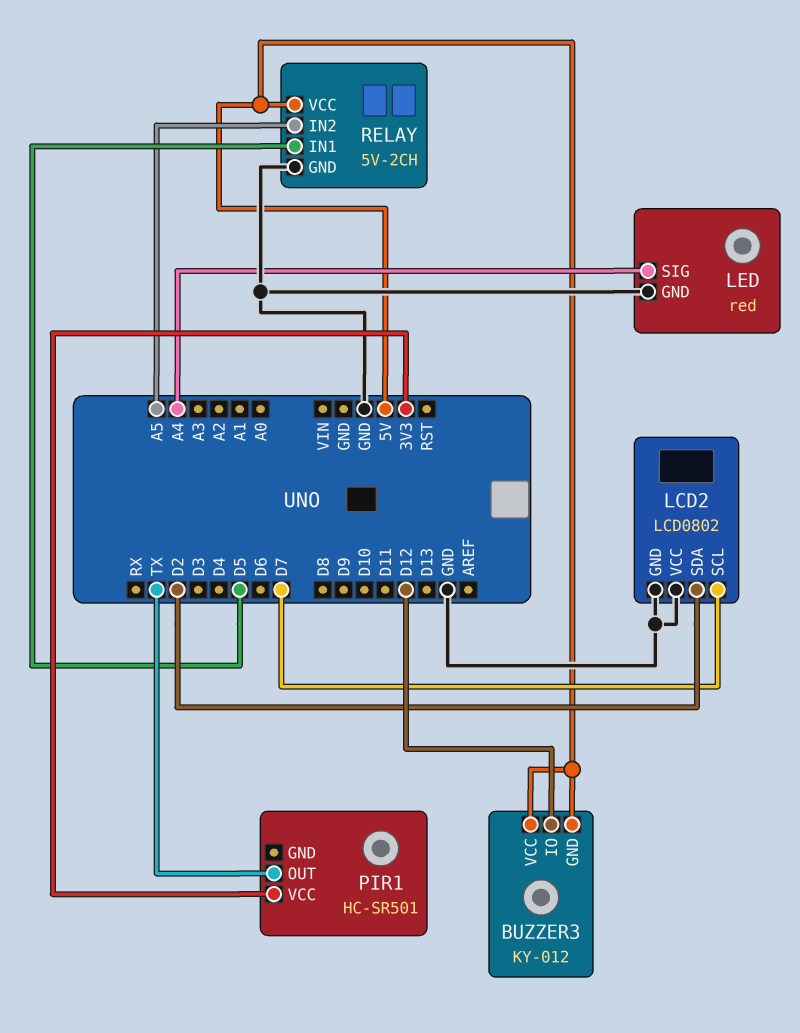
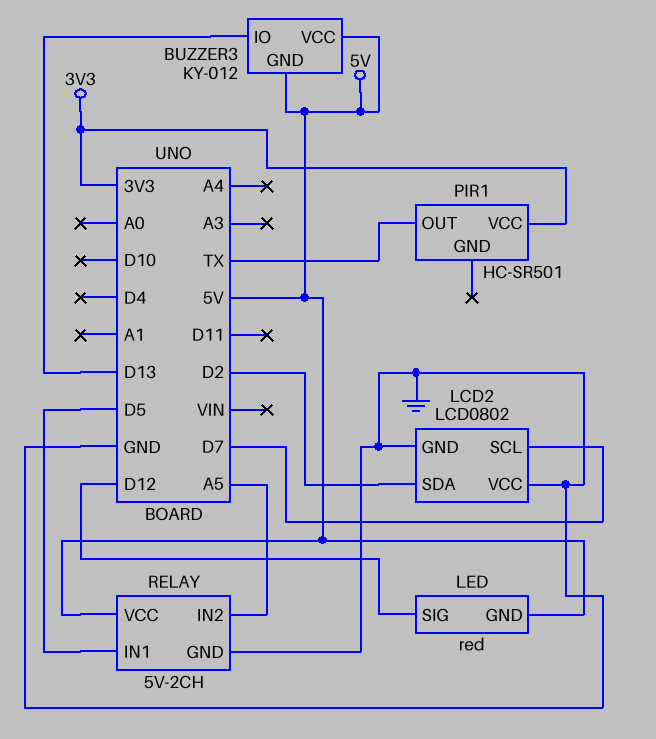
BUZZER3 pin IO: D12 -> D13
LED pin GND: GND -> 5V
LED pin SIG: A4 -> D12

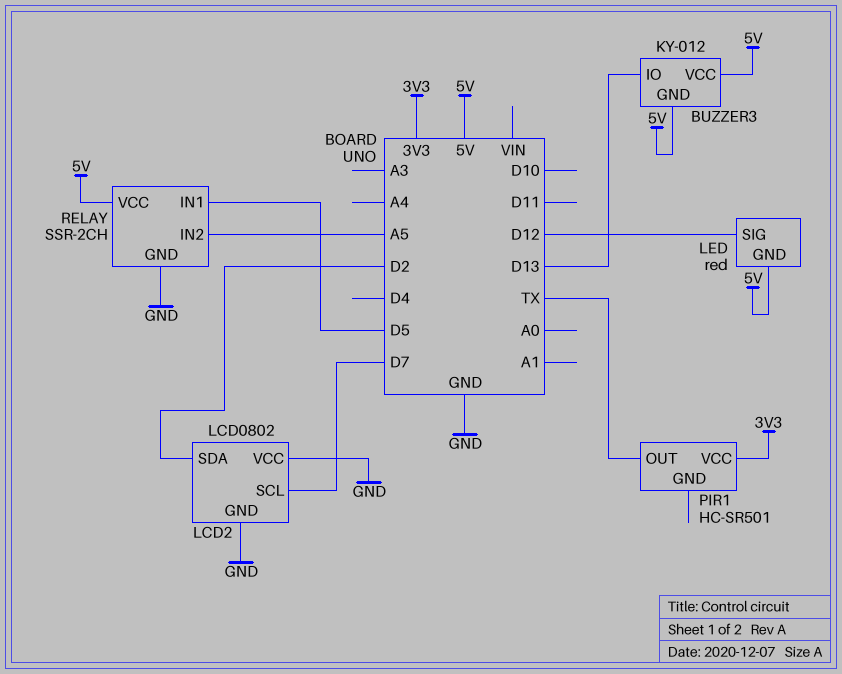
RELAY: 5V-2CH -> SSR-2CH

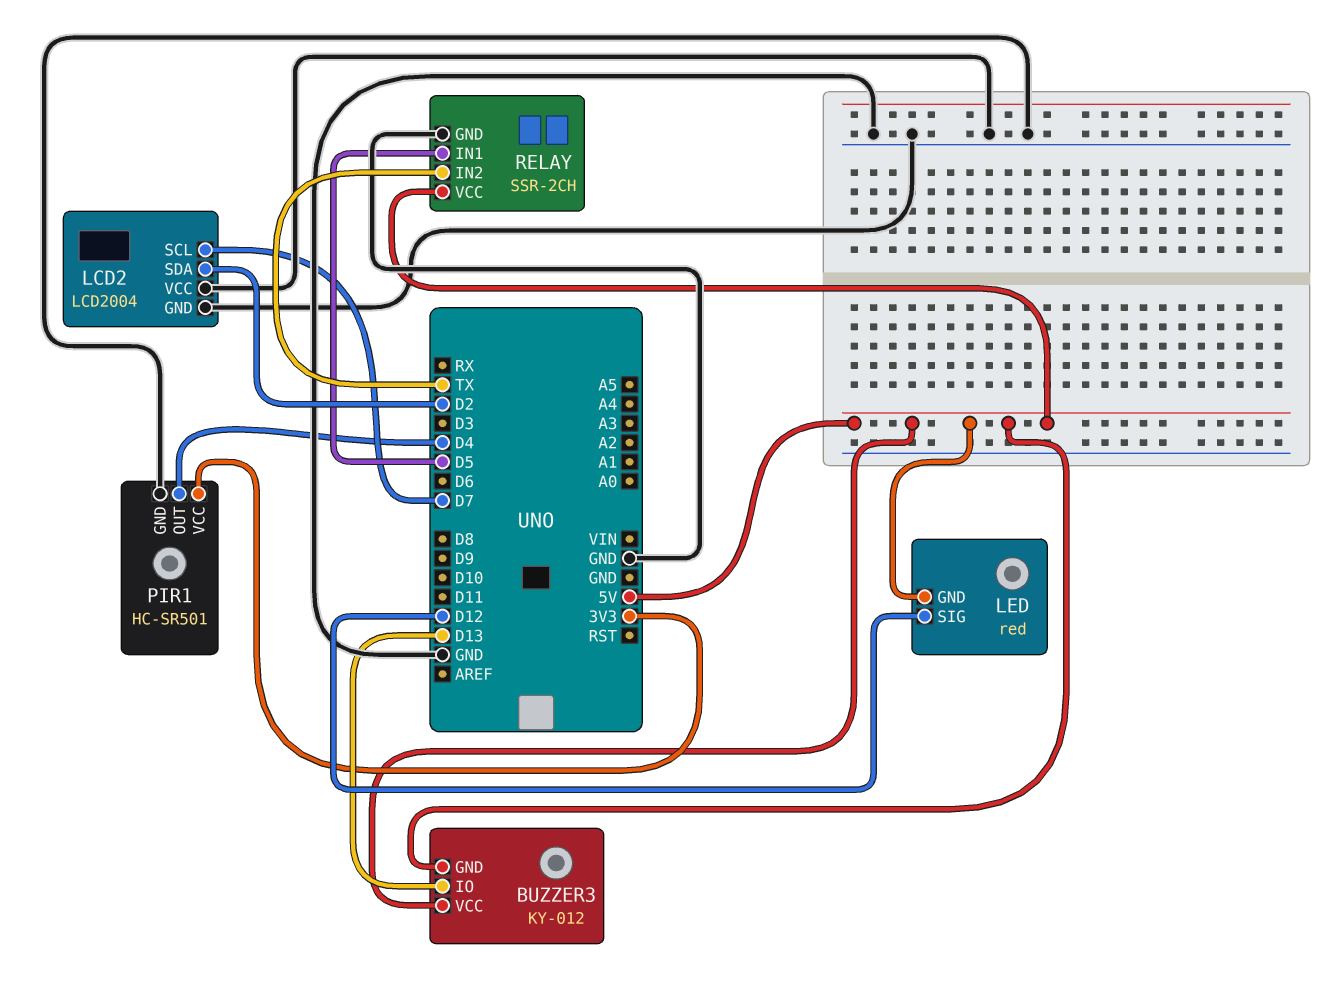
LCD2: LCD0802 -> LCD2004
PIR1 pin GND: none -> GND
PIR1 pin OUT: TX -> D4
RELAY pin IN2: A5 -> TX

